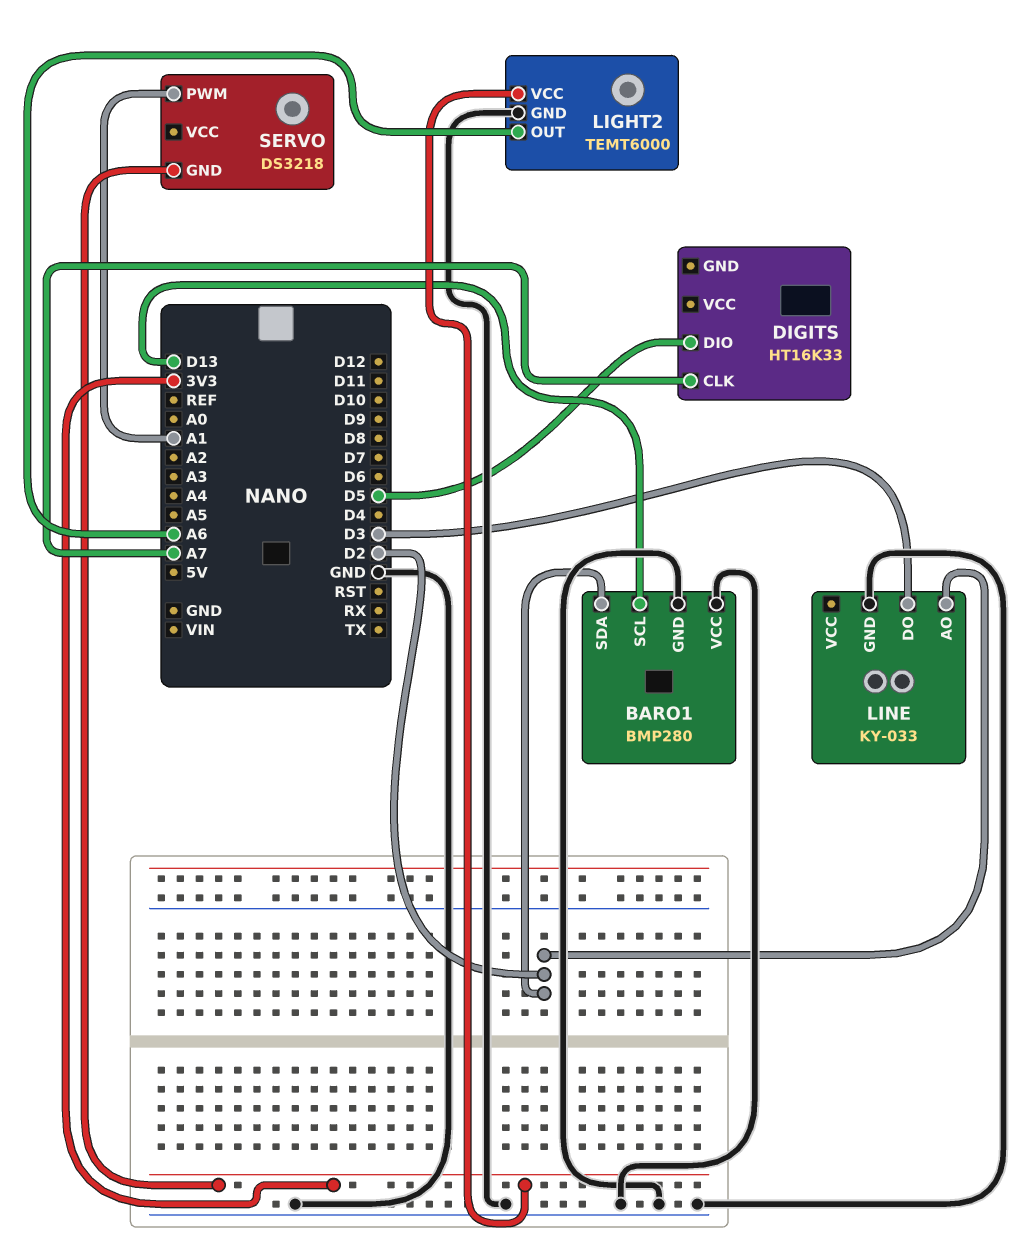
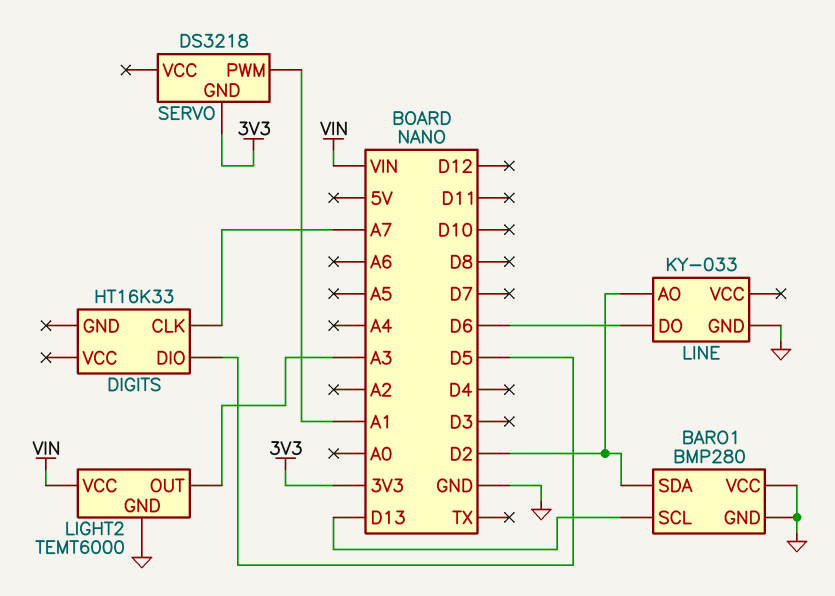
LIGHT2 pin OUT: A6 -> A3
LIGHT2 pin VCC: 3V3 -> VIN
LINE pin DO: D3 -> D6

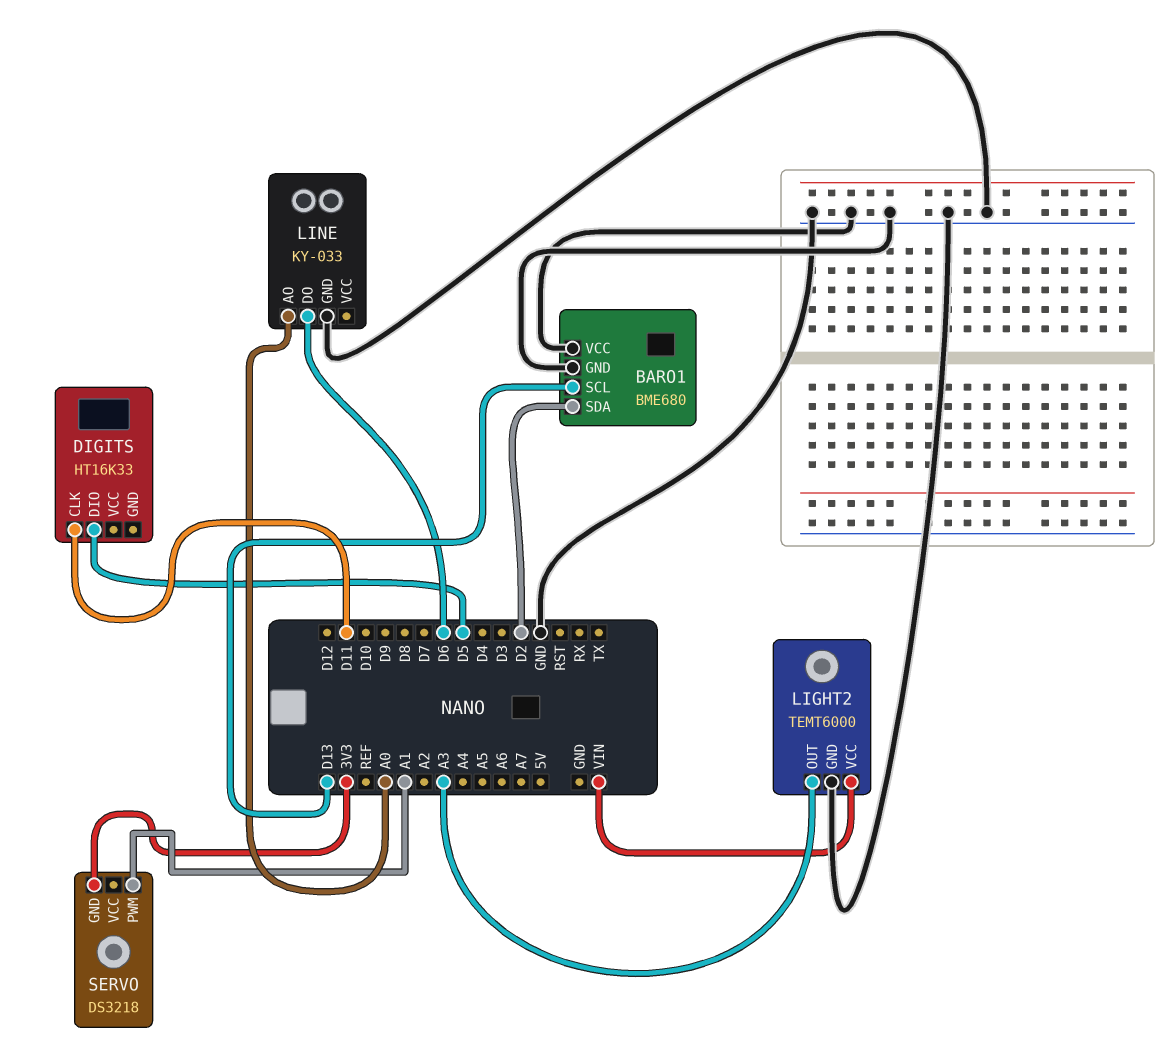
BARO1: BMP280 -> BME680
DIGITS pin CLK: A7 -> D11
LINE pin AO: D2 -> A0

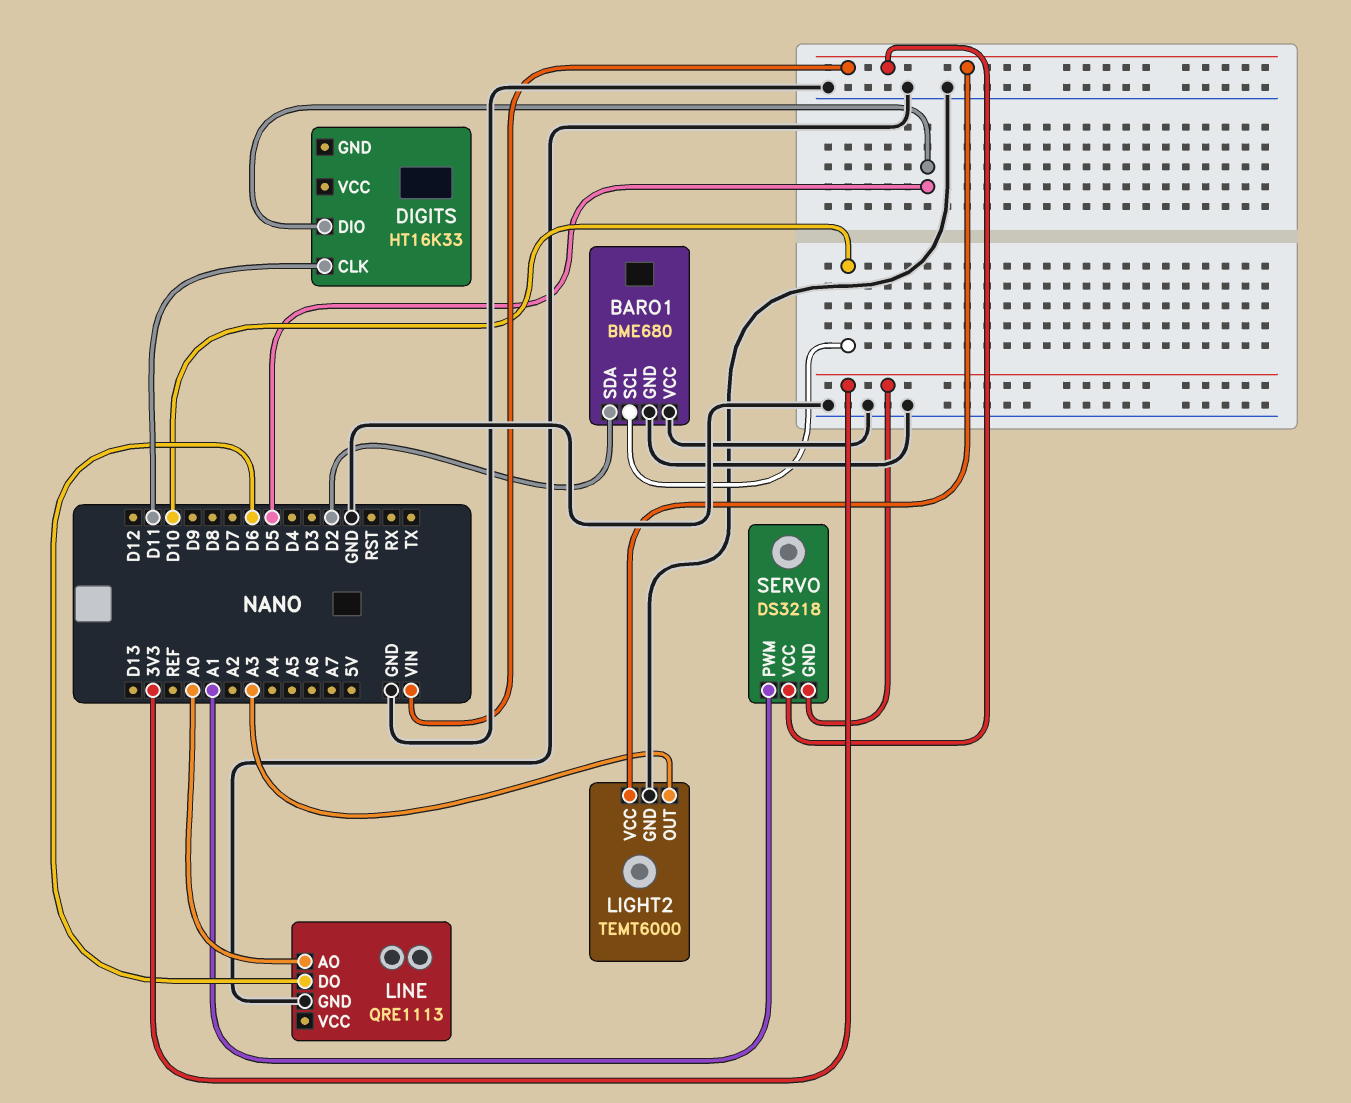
BARO1 pin SCL: D13 -> D10
LINE: KY-033 -> QRE1113
SERVO pin VCC: none -> VIN

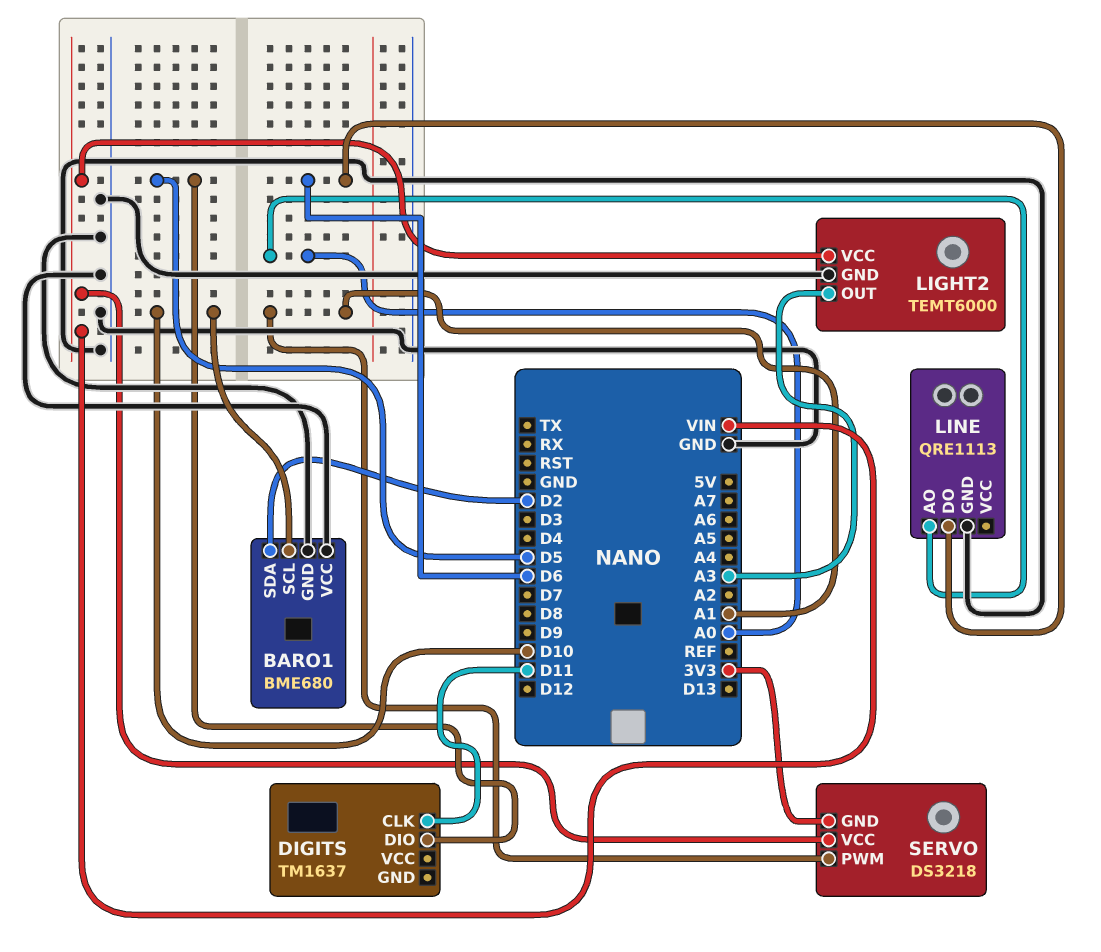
DIGITS: HT16K33 -> TM1637

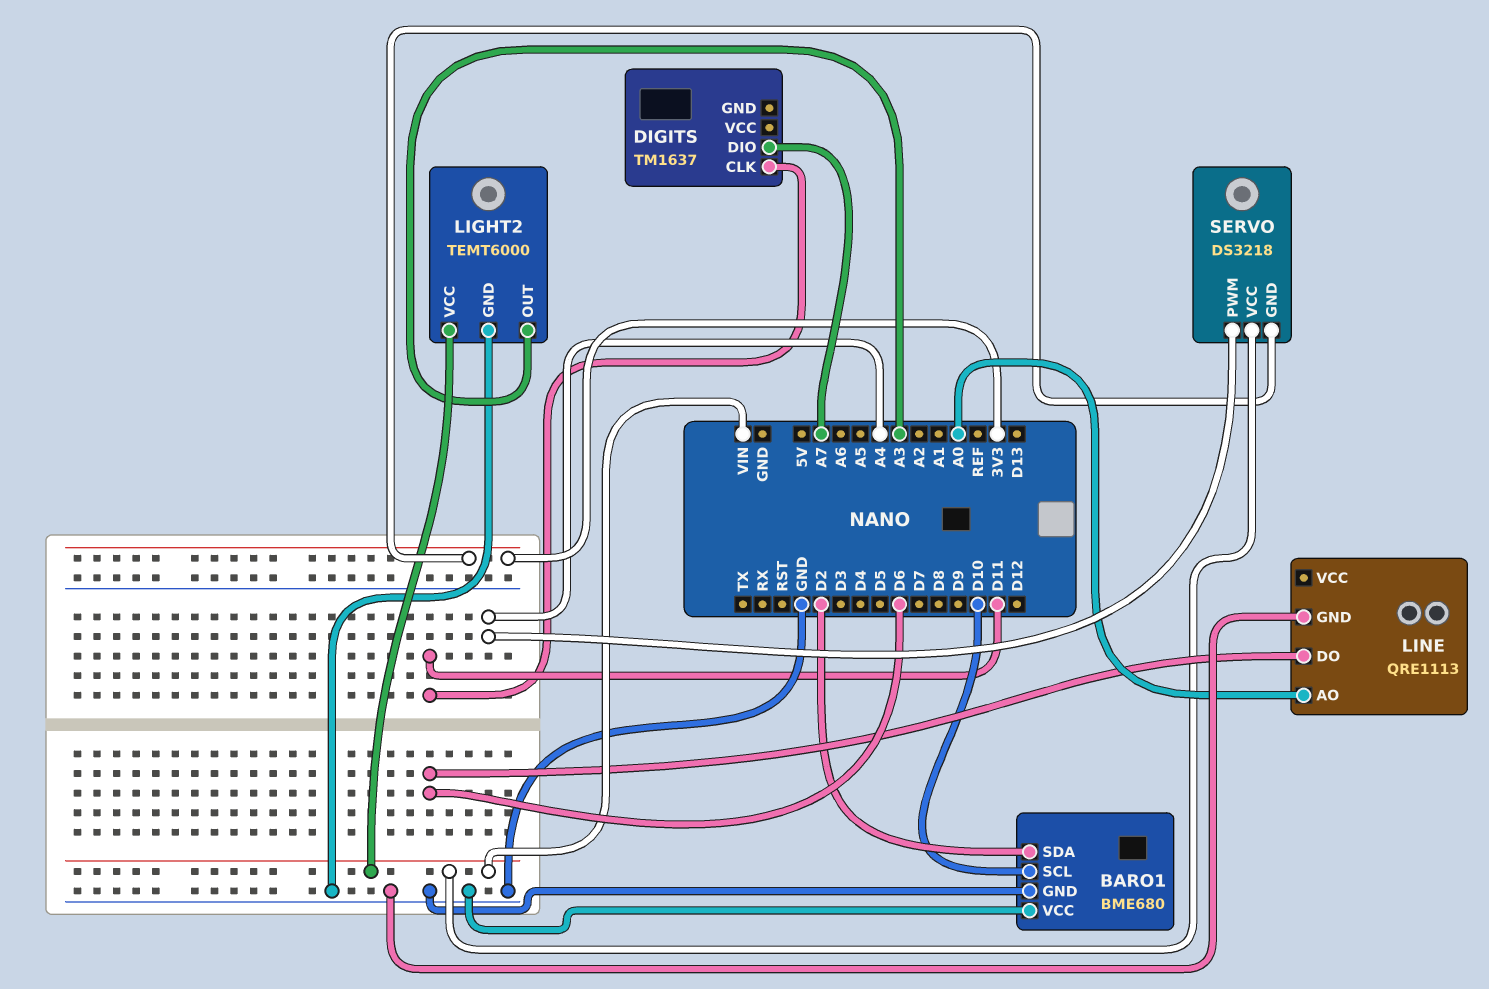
DIGITS pin DIO: D5 -> A7
SERVO pin PWM: A1 -> A4

